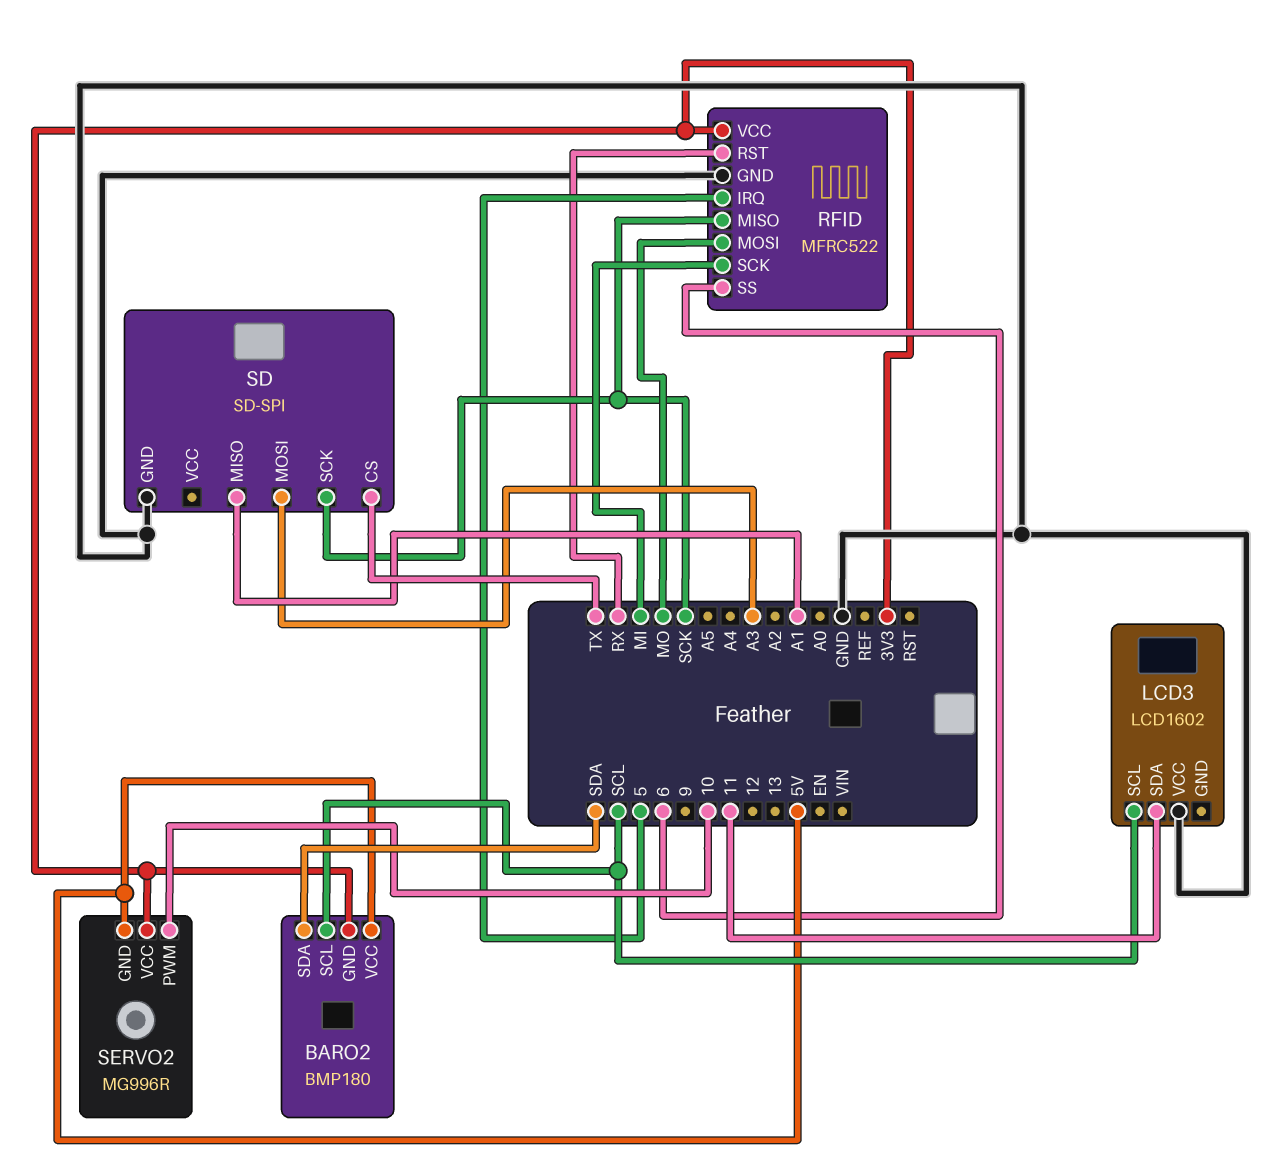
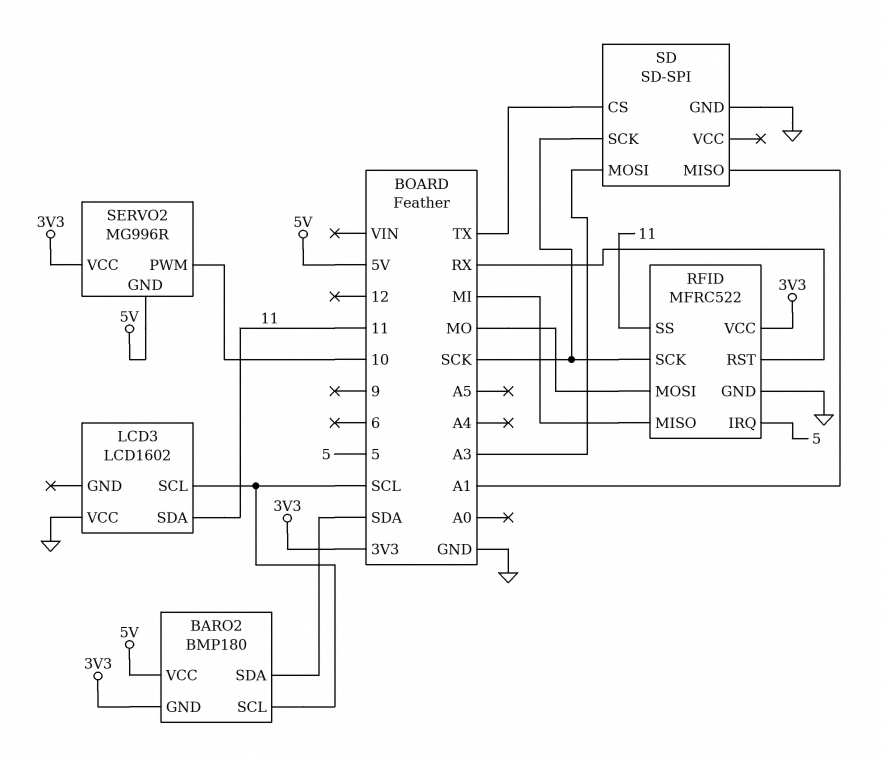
RFID pin MISO: SCK -> MI
RFID pin SCK: MI -> SCK
RFID pin SS: 6 -> 11

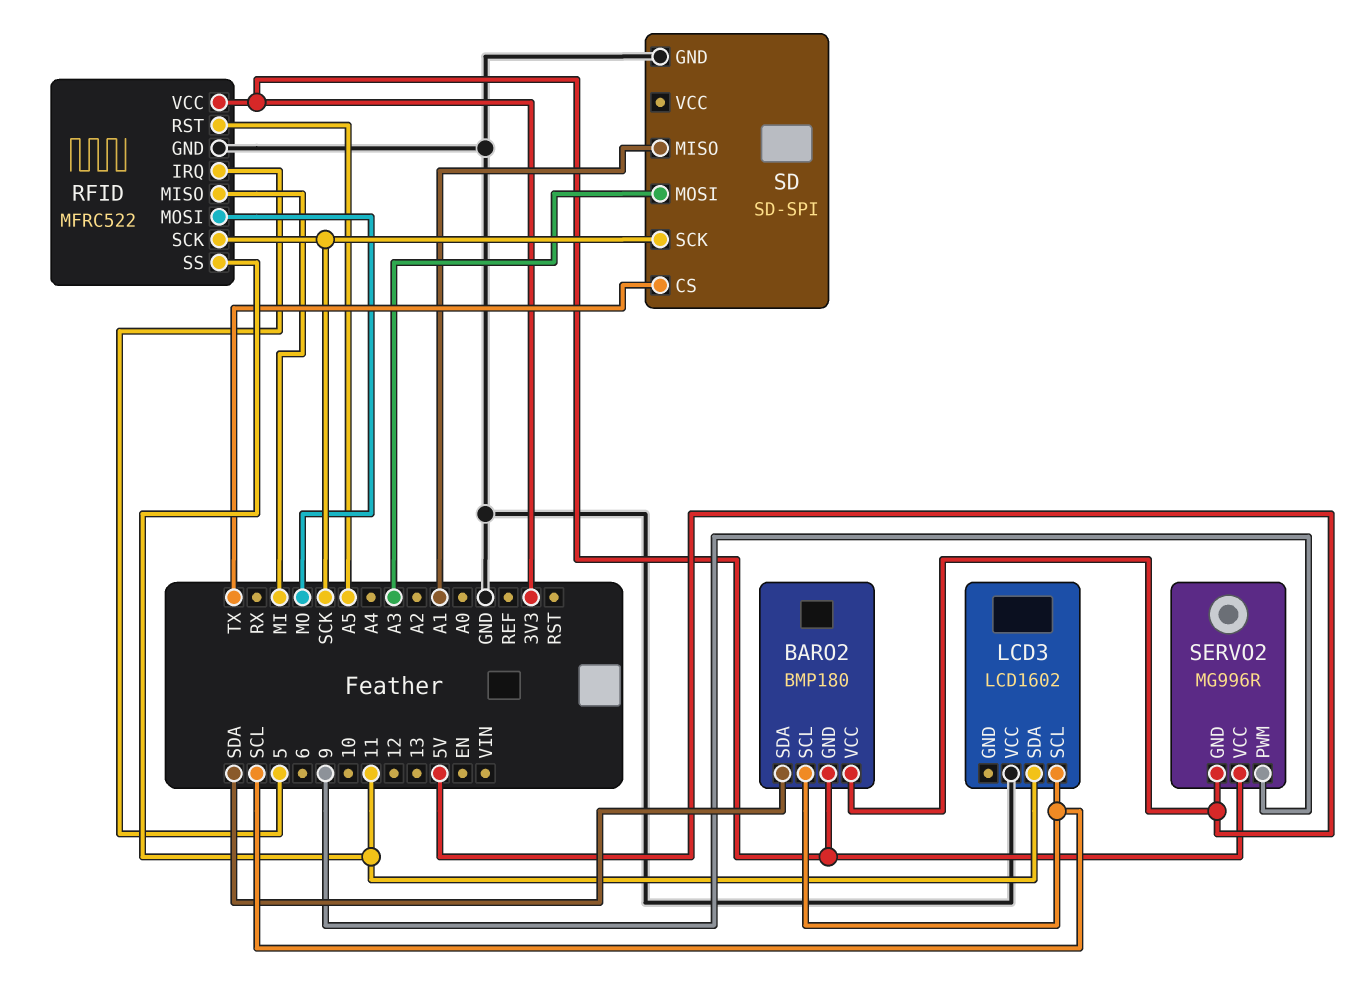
RFID pin RST: RX -> A5
SERVO2 pin PWM: 10 -> 9

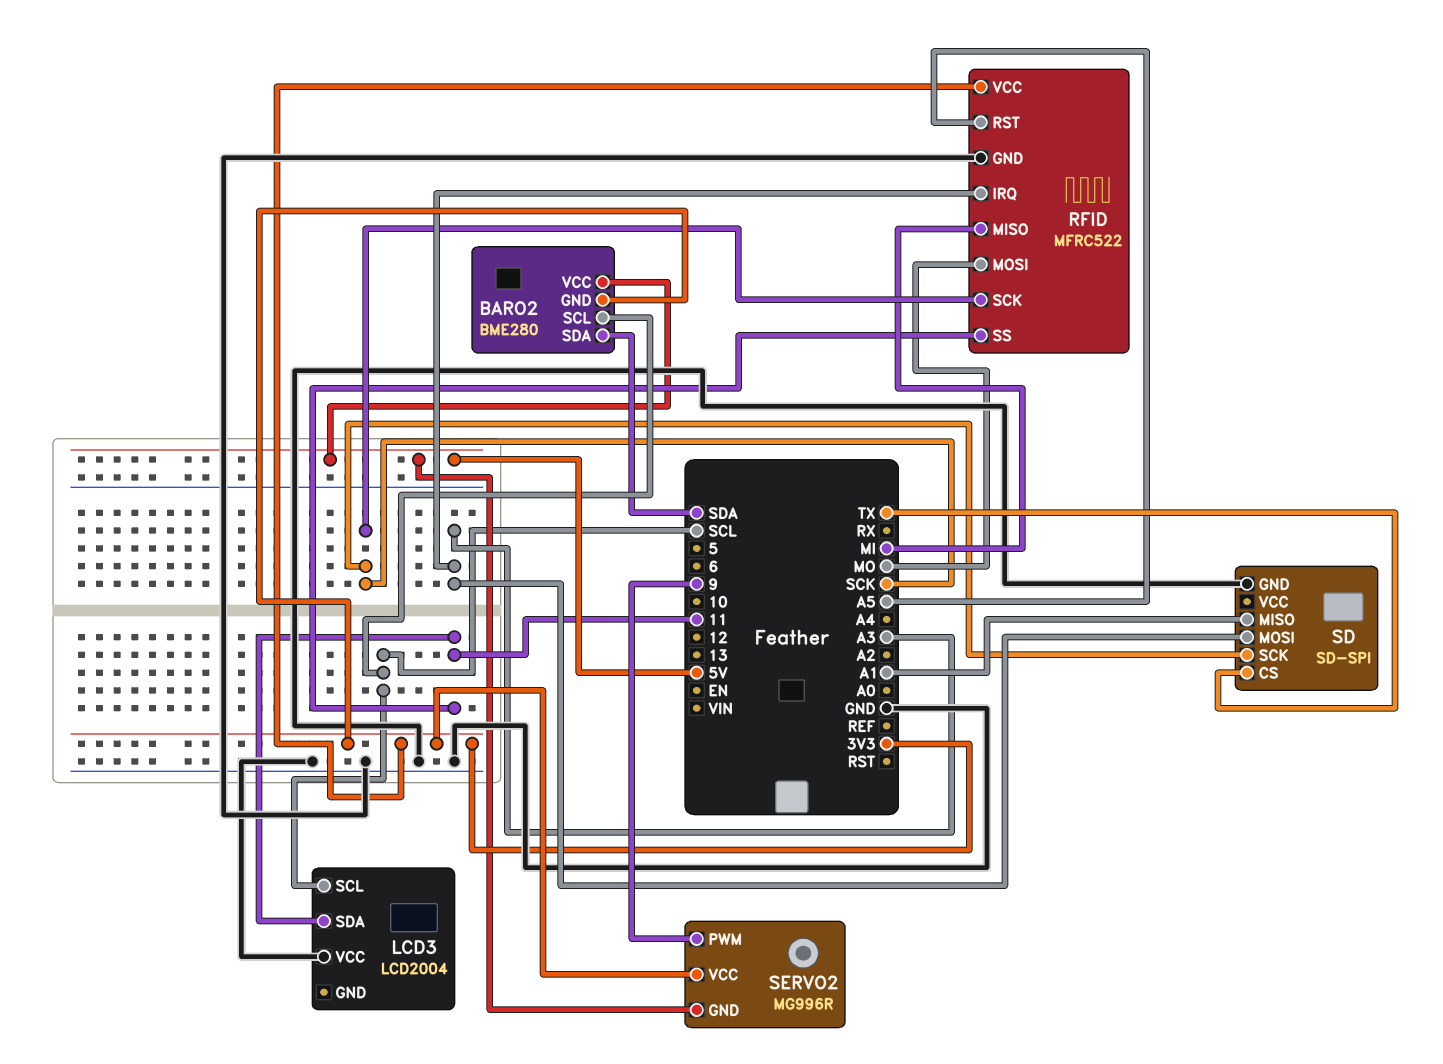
BARO2: BMP180 -> BME280
LCD3: LCD1602 -> LCD2004
RFID pin IRQ: 5 -> A3

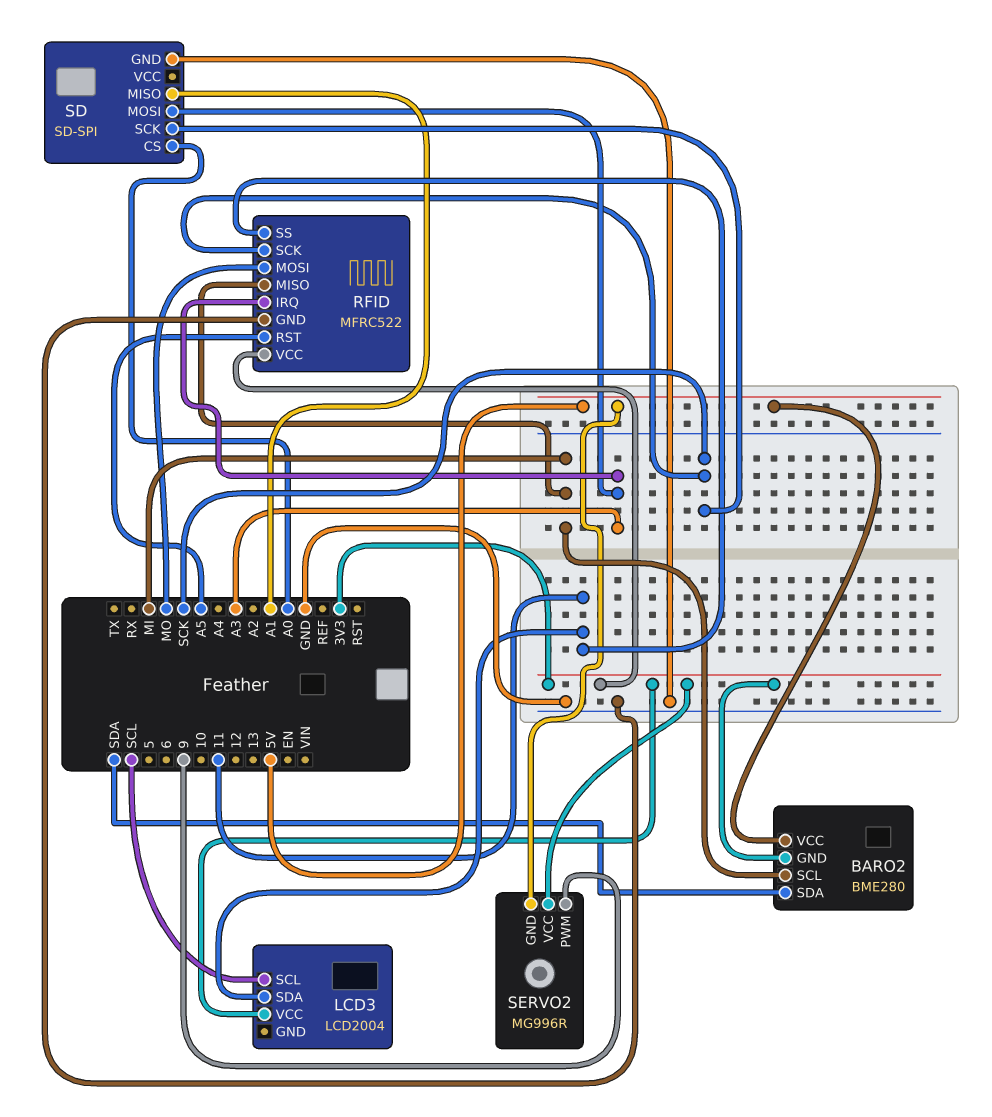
BARO2 pin SCL: SCL -> MI
LCD3 pin VCC: GND -> 3V3
SD pin CS: TX -> A0

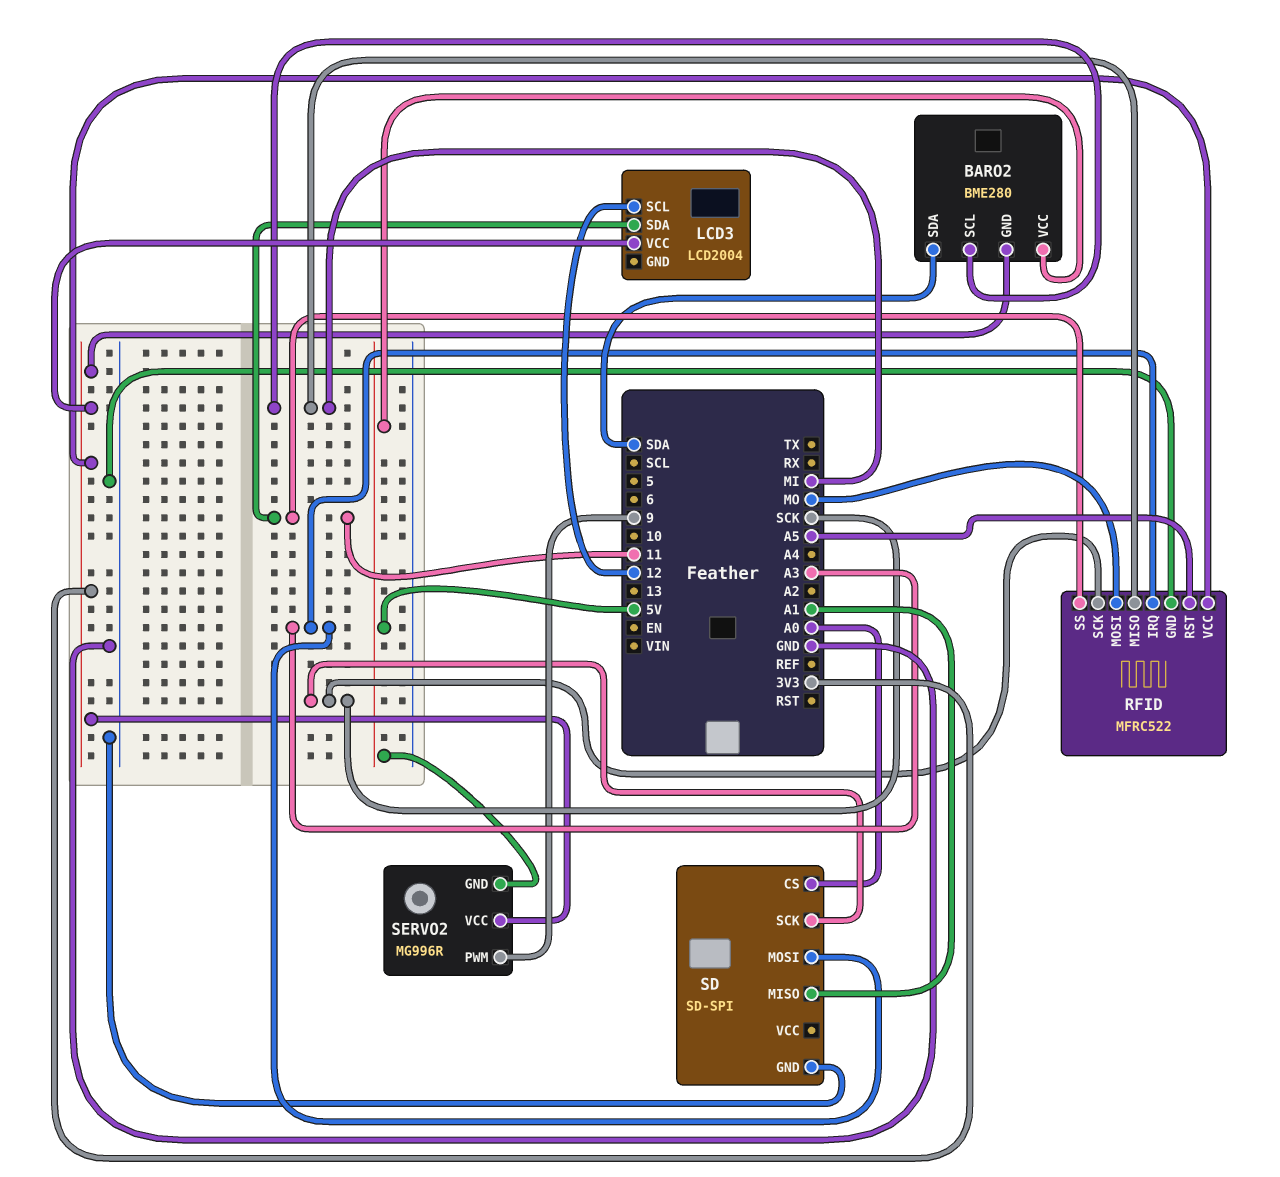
LCD3 pin SCL: SCL -> 12

